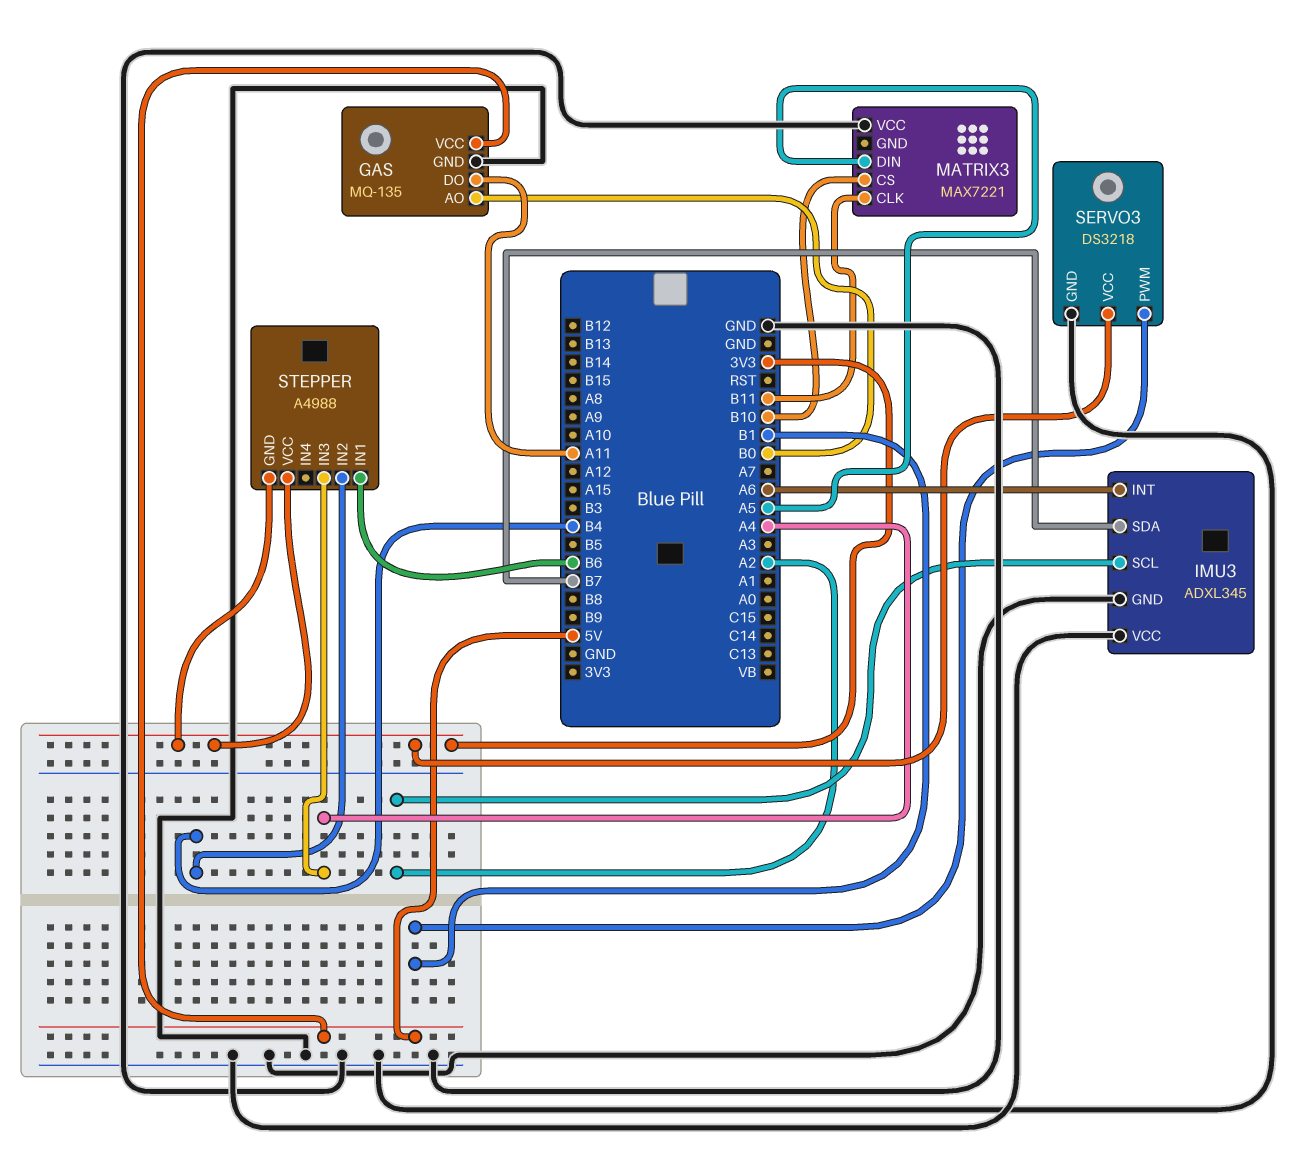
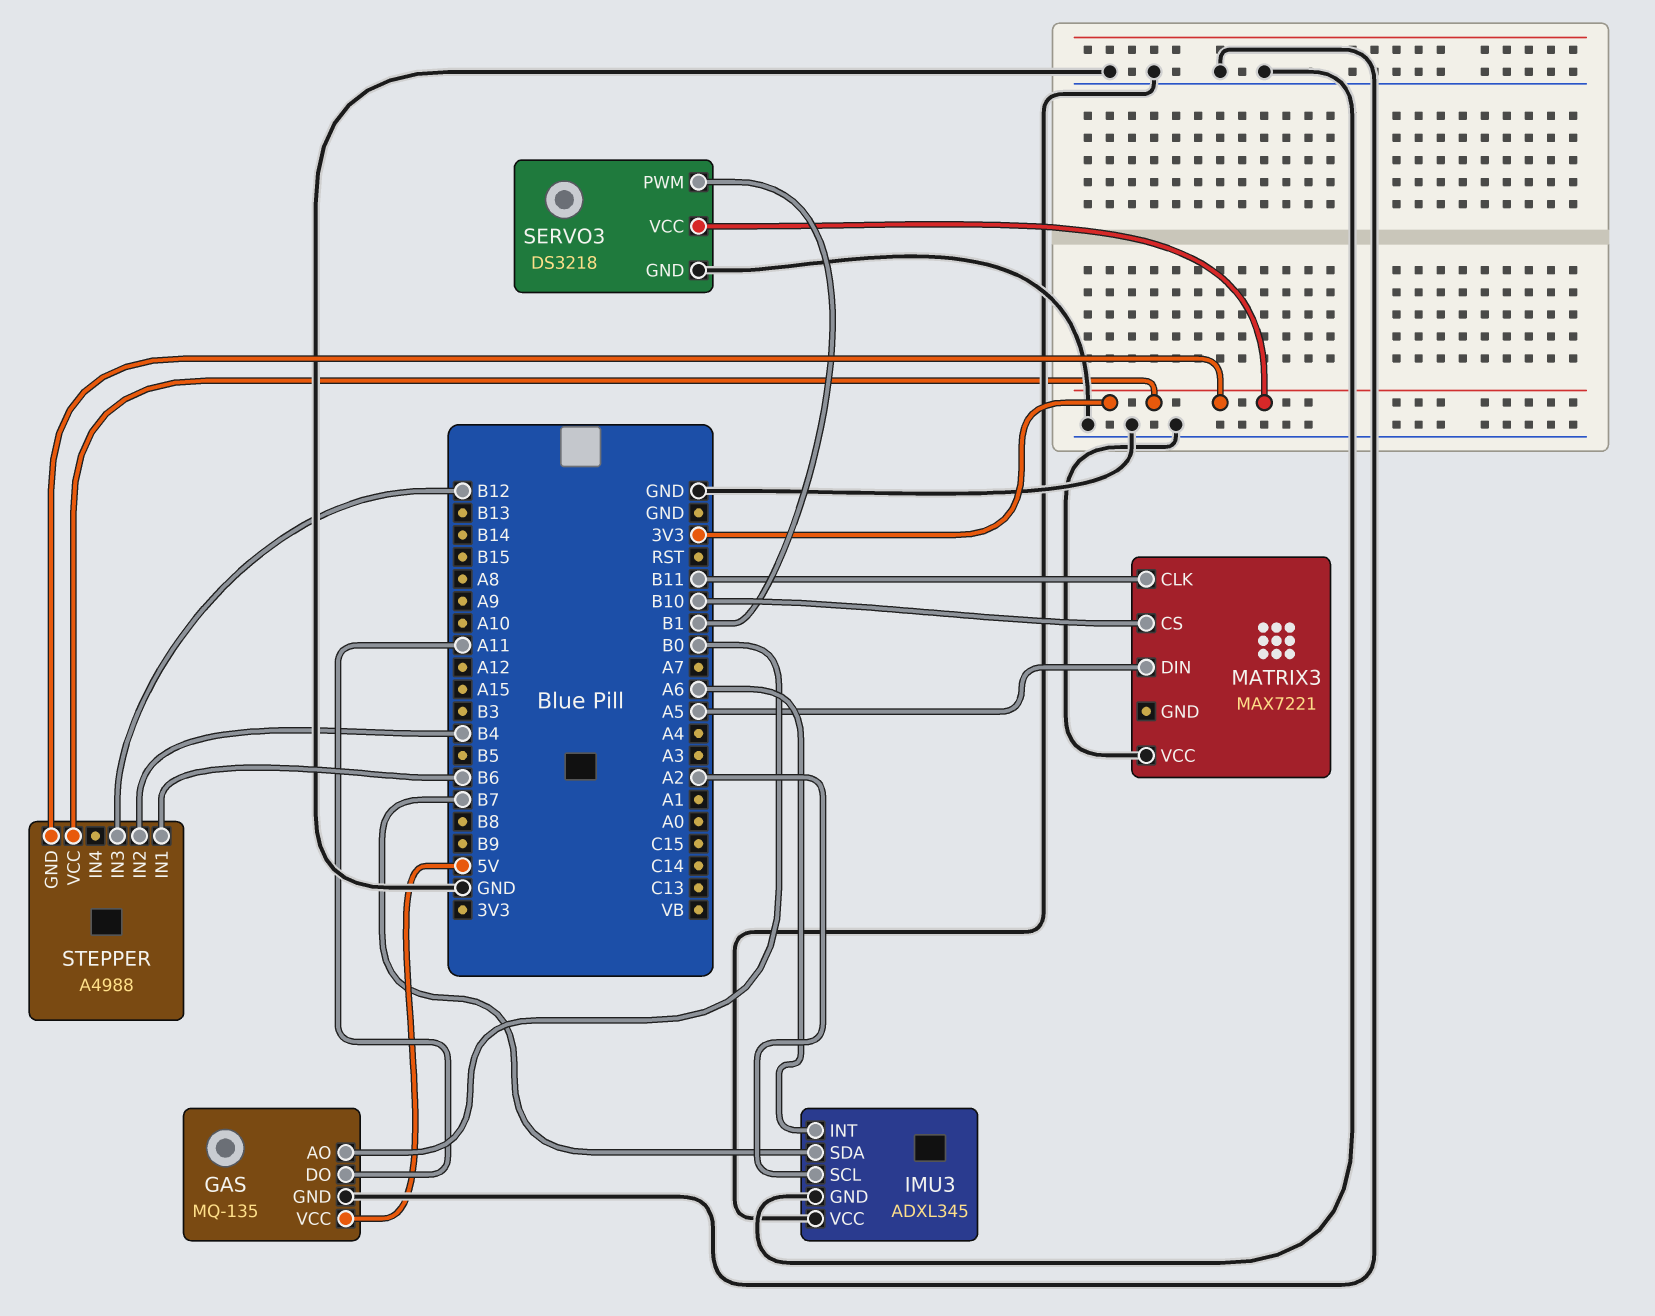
STEPPER pin IN3: A4 -> B12

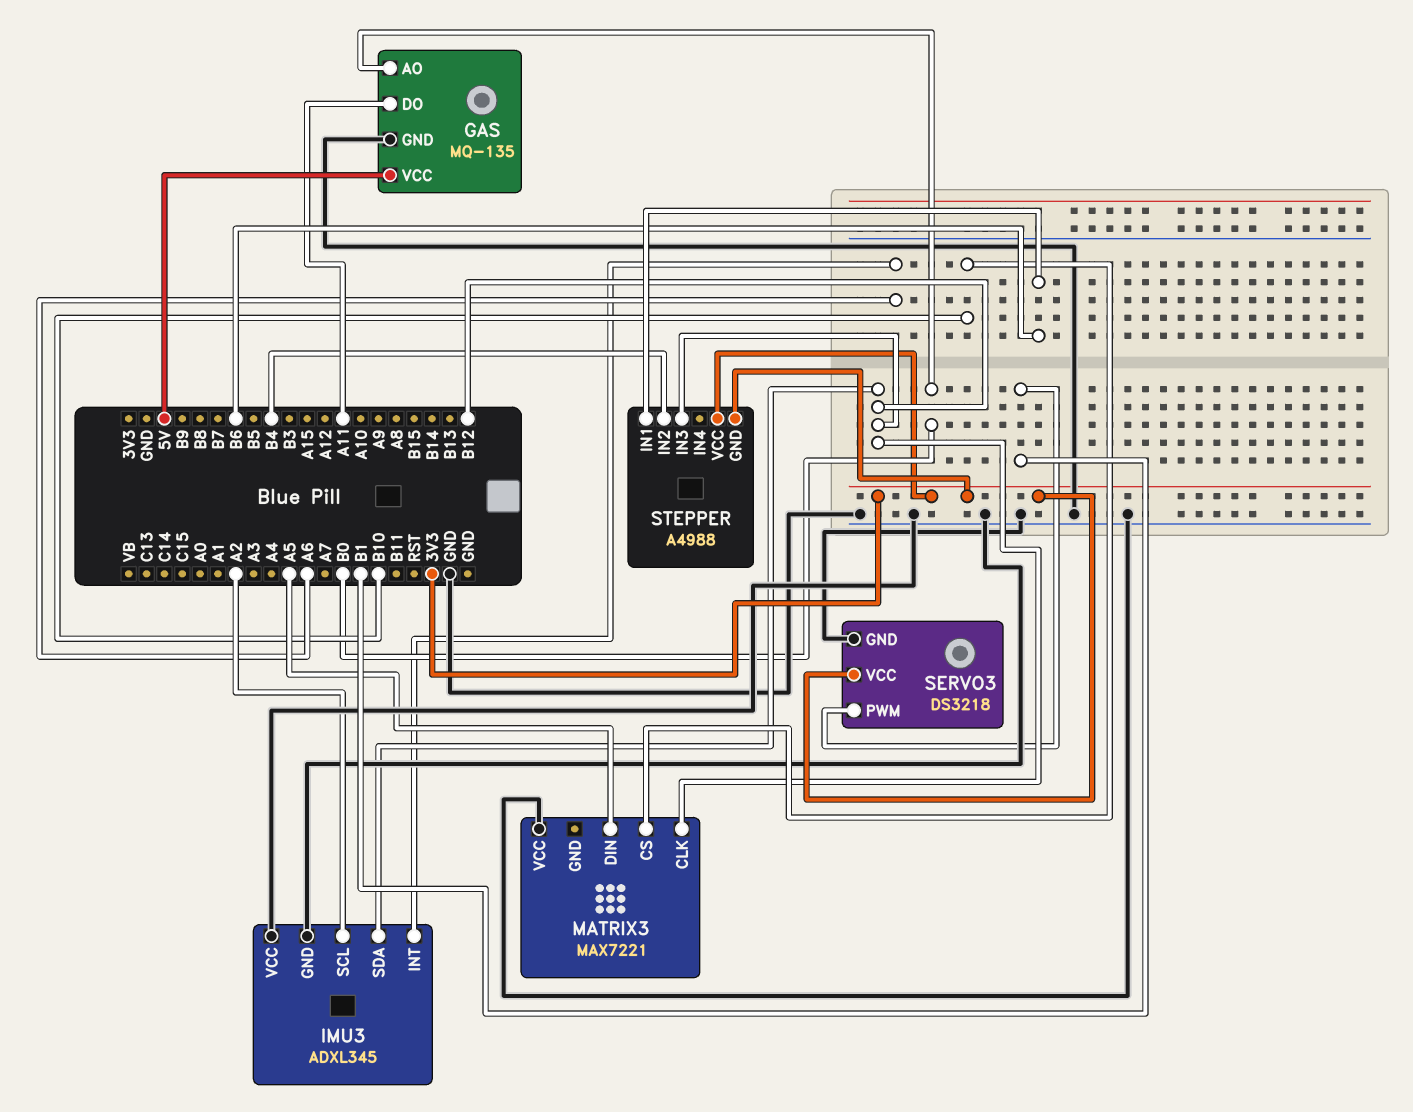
IMU3 pin SDA: B7 -> B12
MATRIX3 pin CLK: B11 -> B12

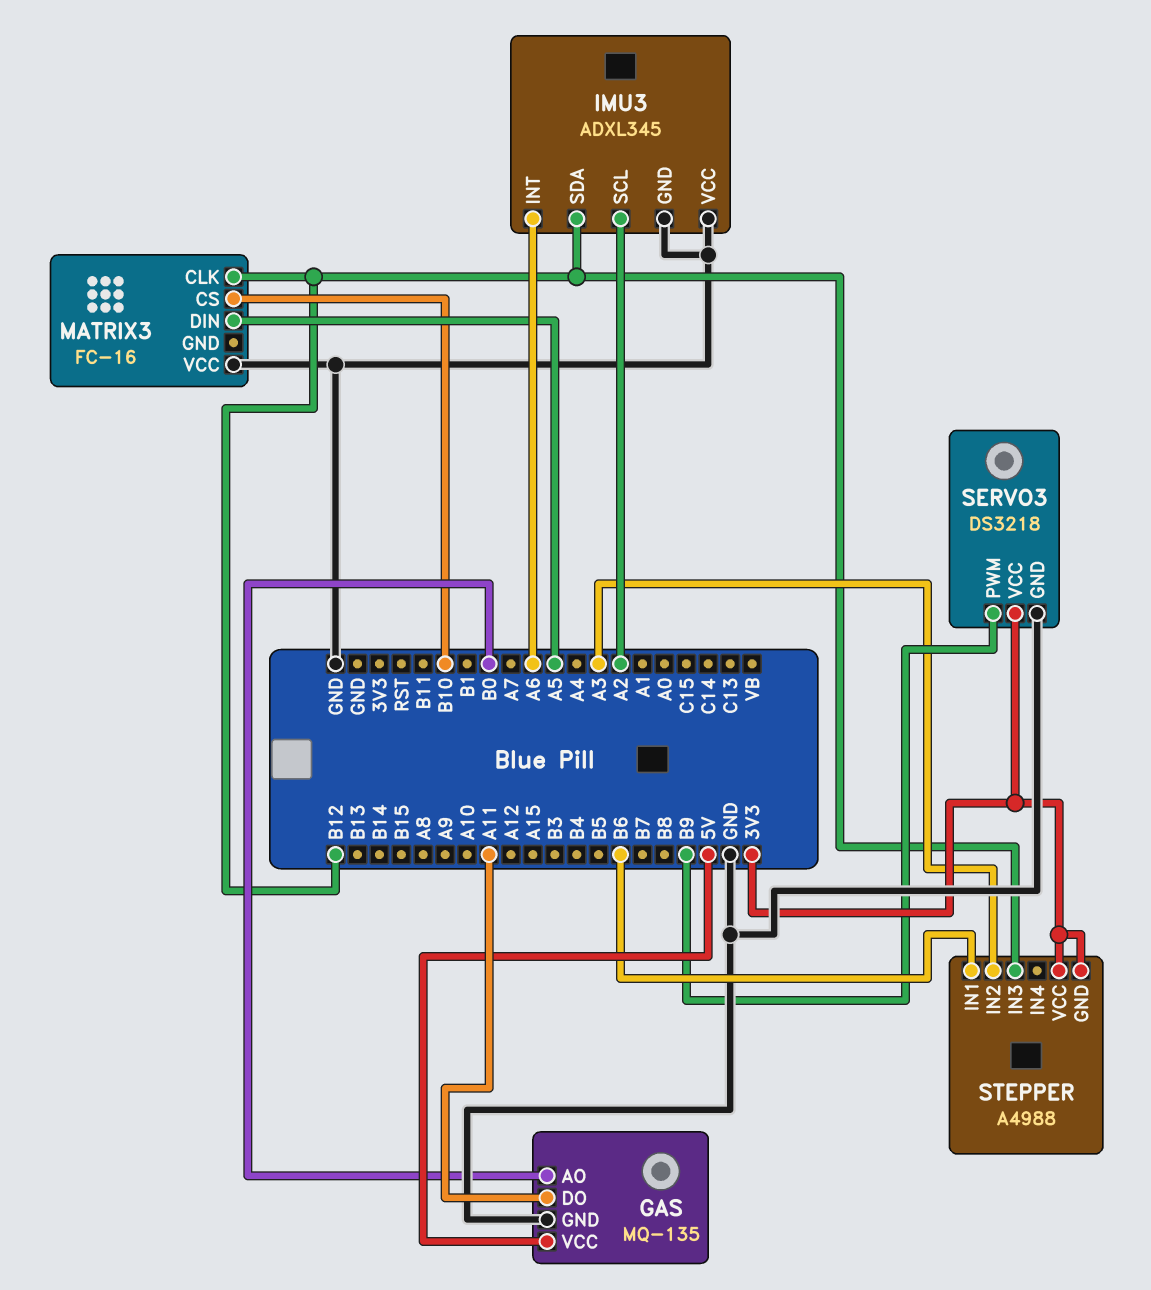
MATRIX3: MAX7221 -> FC-16
SERVO3 pin PWM: B1 -> B9
STEPPER pin IN2: B4 -> A3

